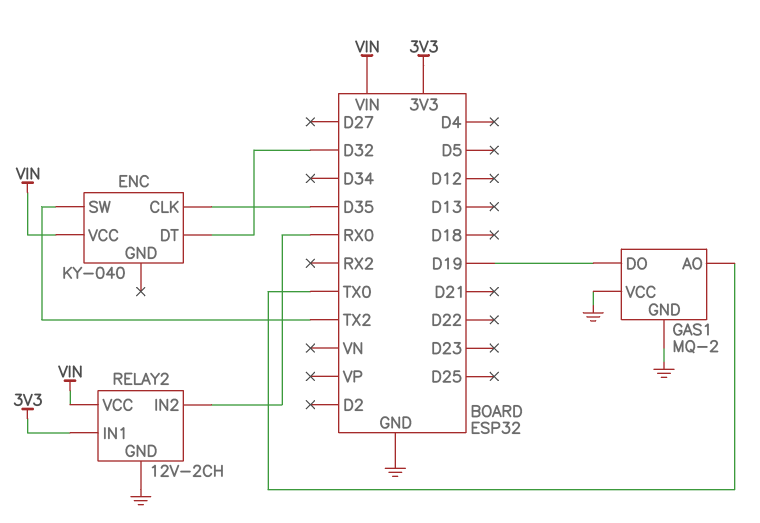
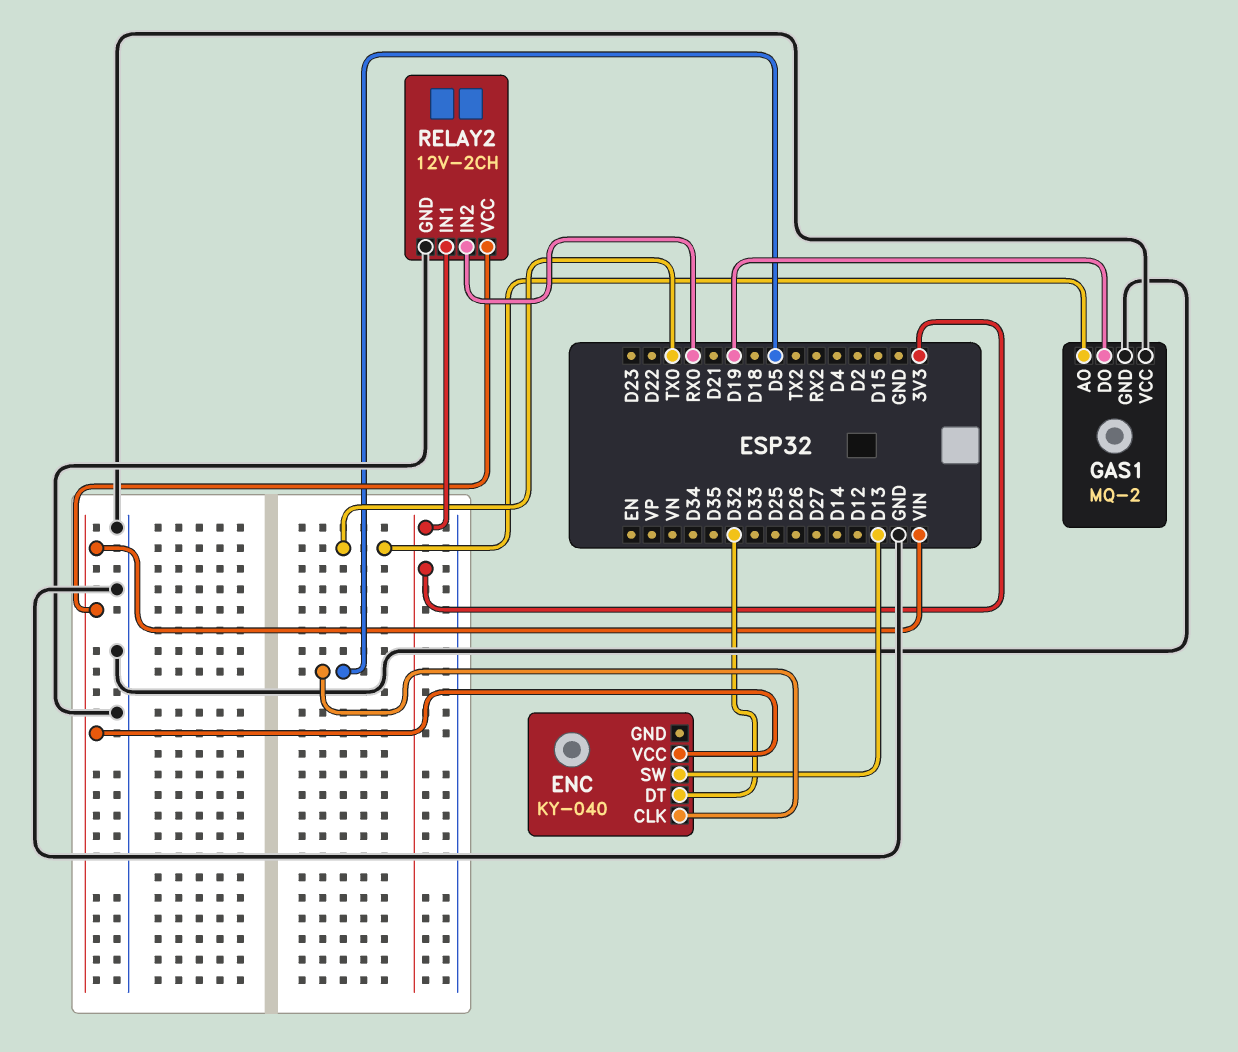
ENC pin CLK: D35 -> D5
ENC pin SW: TX2 -> D13

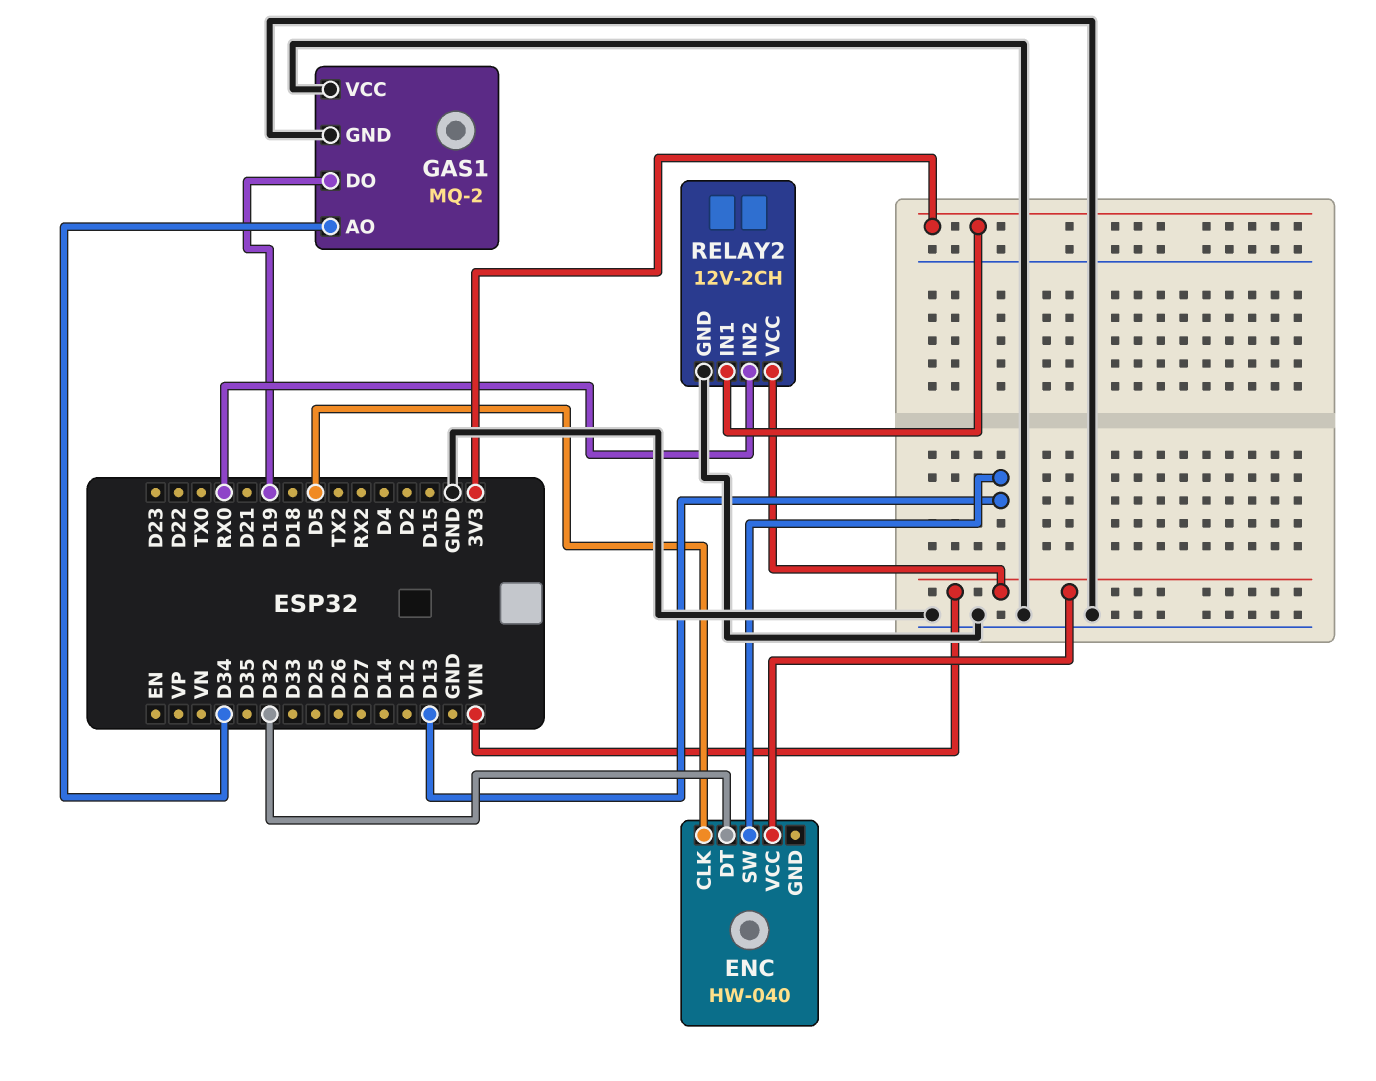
ENC: KY-040 -> HW-040
GAS1 pin AO: TX0 -> D34

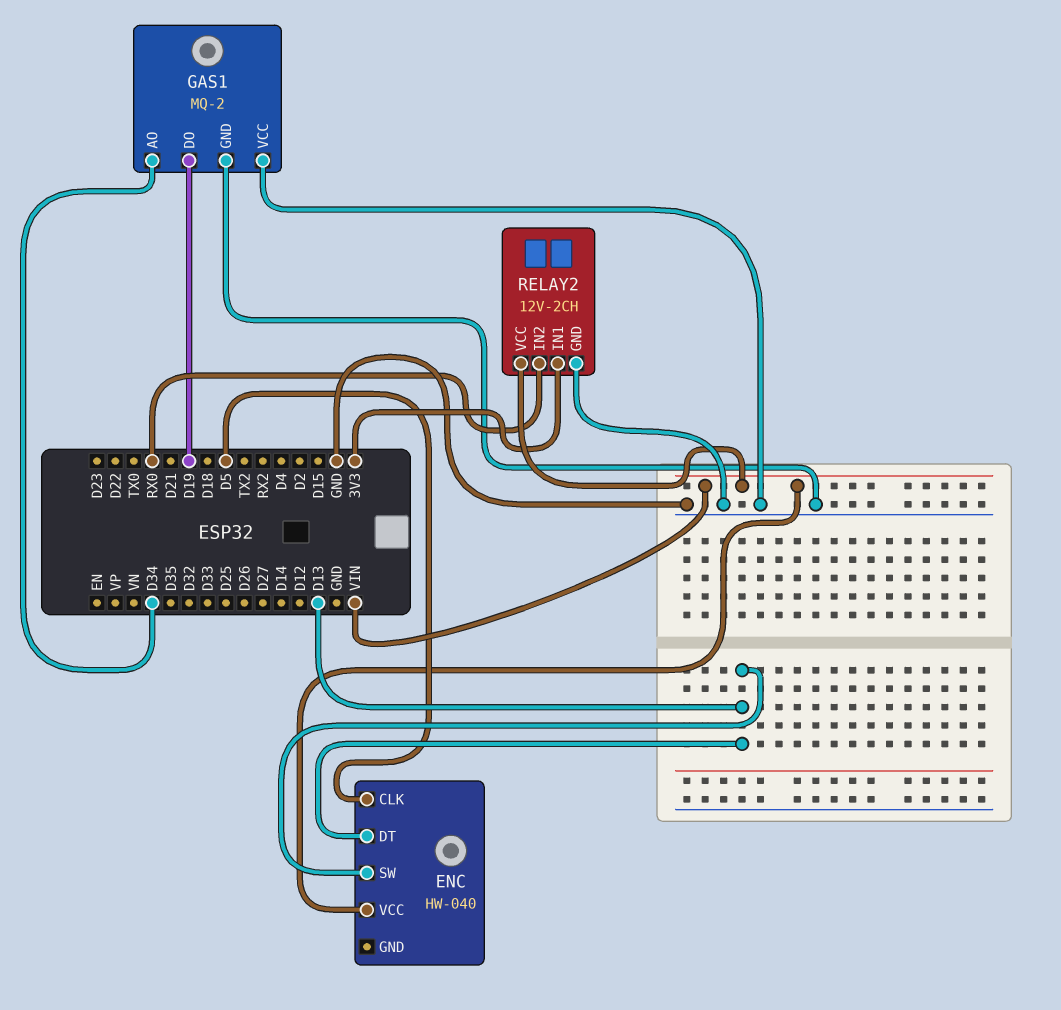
ENC pin DT: D32 -> D13

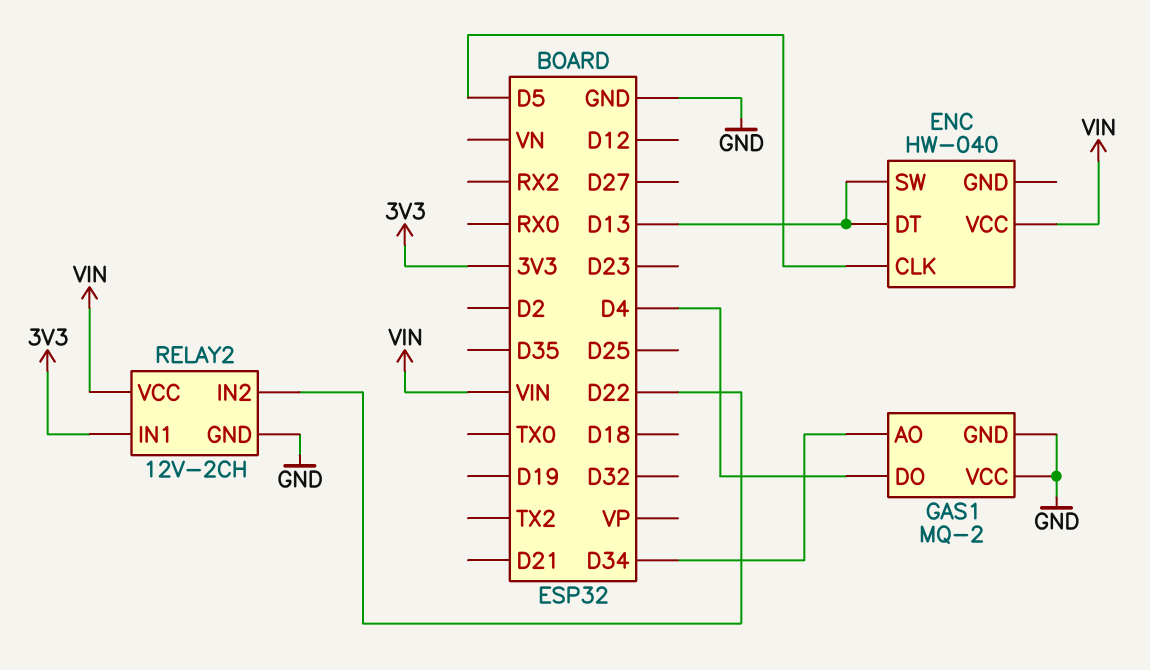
GAS1 pin DO: D19 -> D4
RELAY2 pin IN2: RX0 -> D22

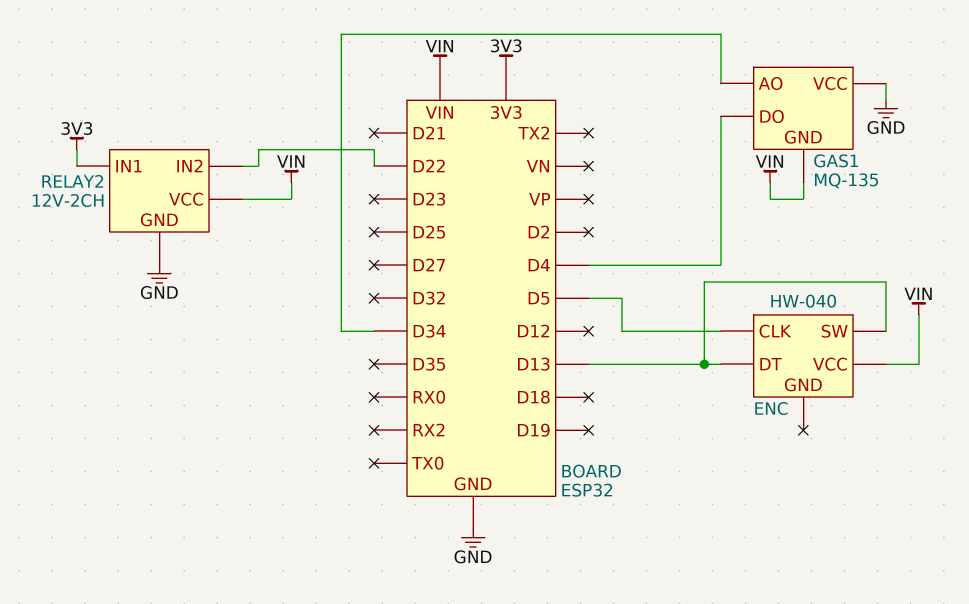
GAS1: MQ-2 -> MQ-135
GAS1 pin GND: GND -> VIN

